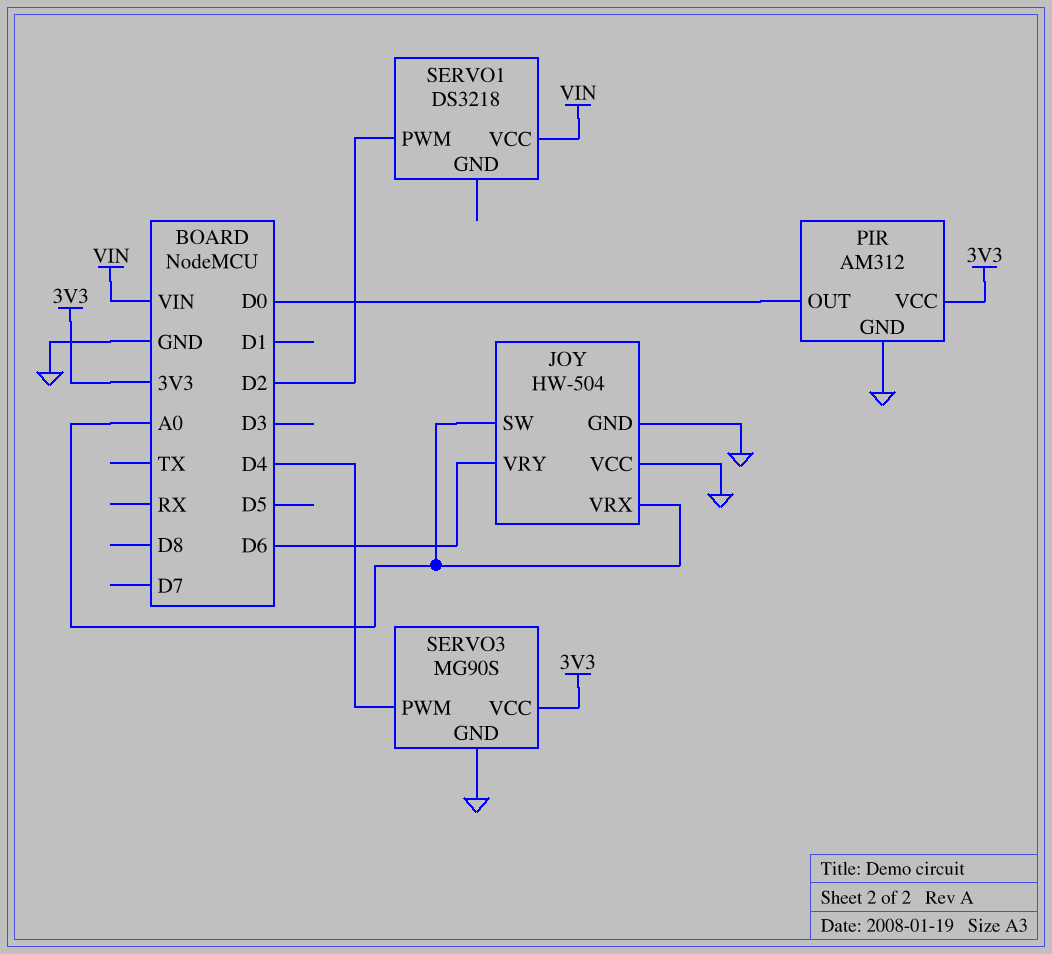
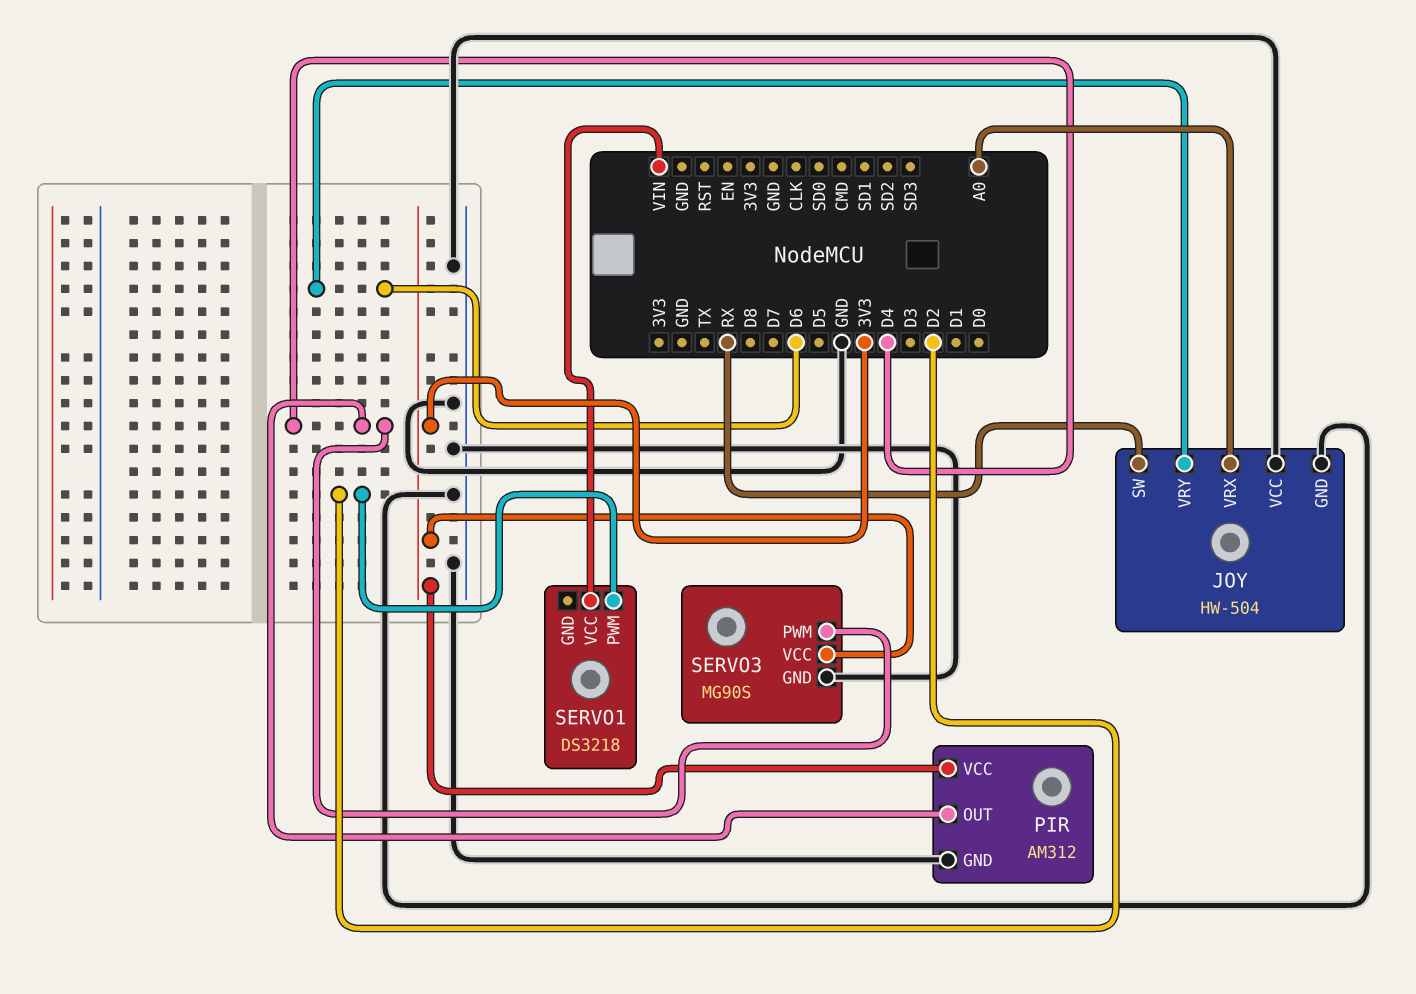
JOY pin SW: A0 -> RX
PIR pin OUT: D0 -> D4

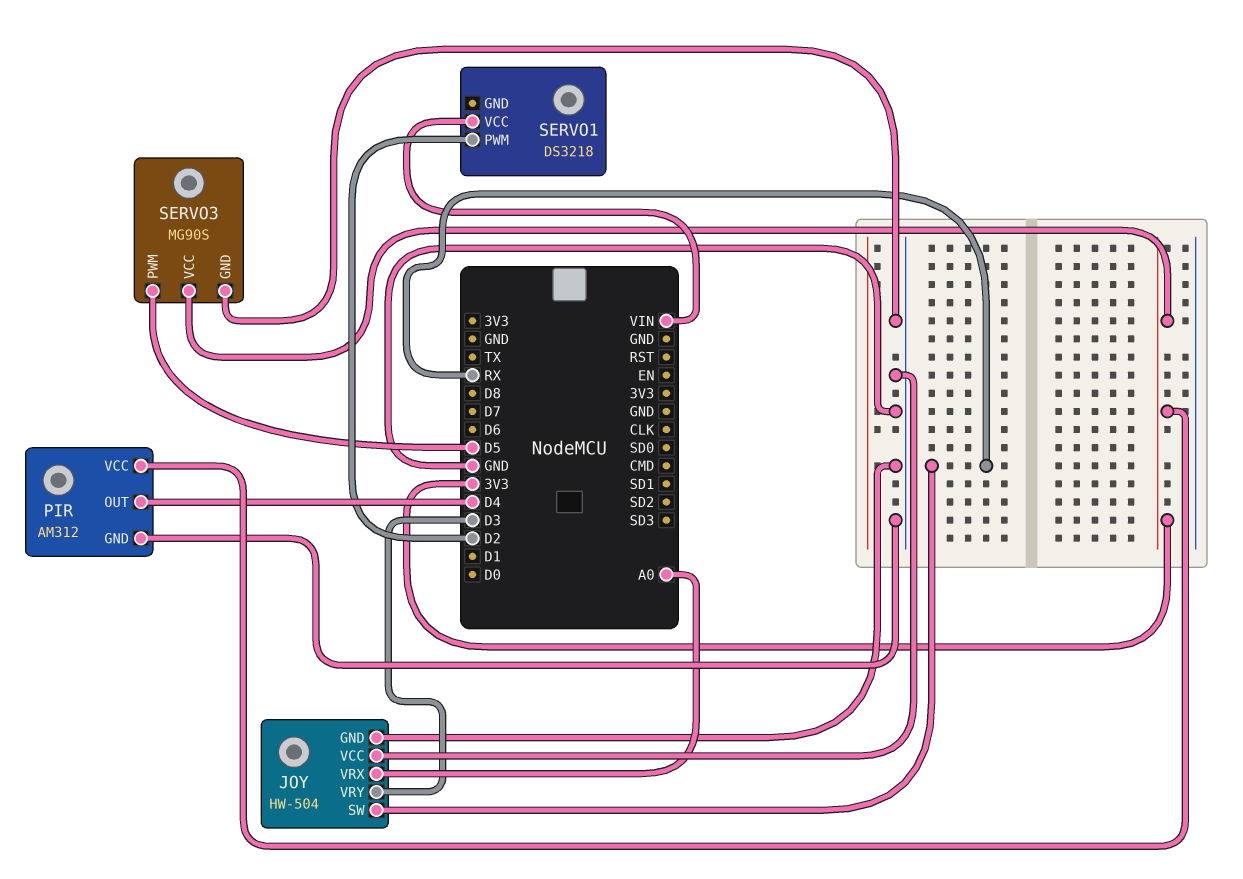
JOY pin VRY: D6 -> D3
SERVO3 pin PWM: D4 -> D5

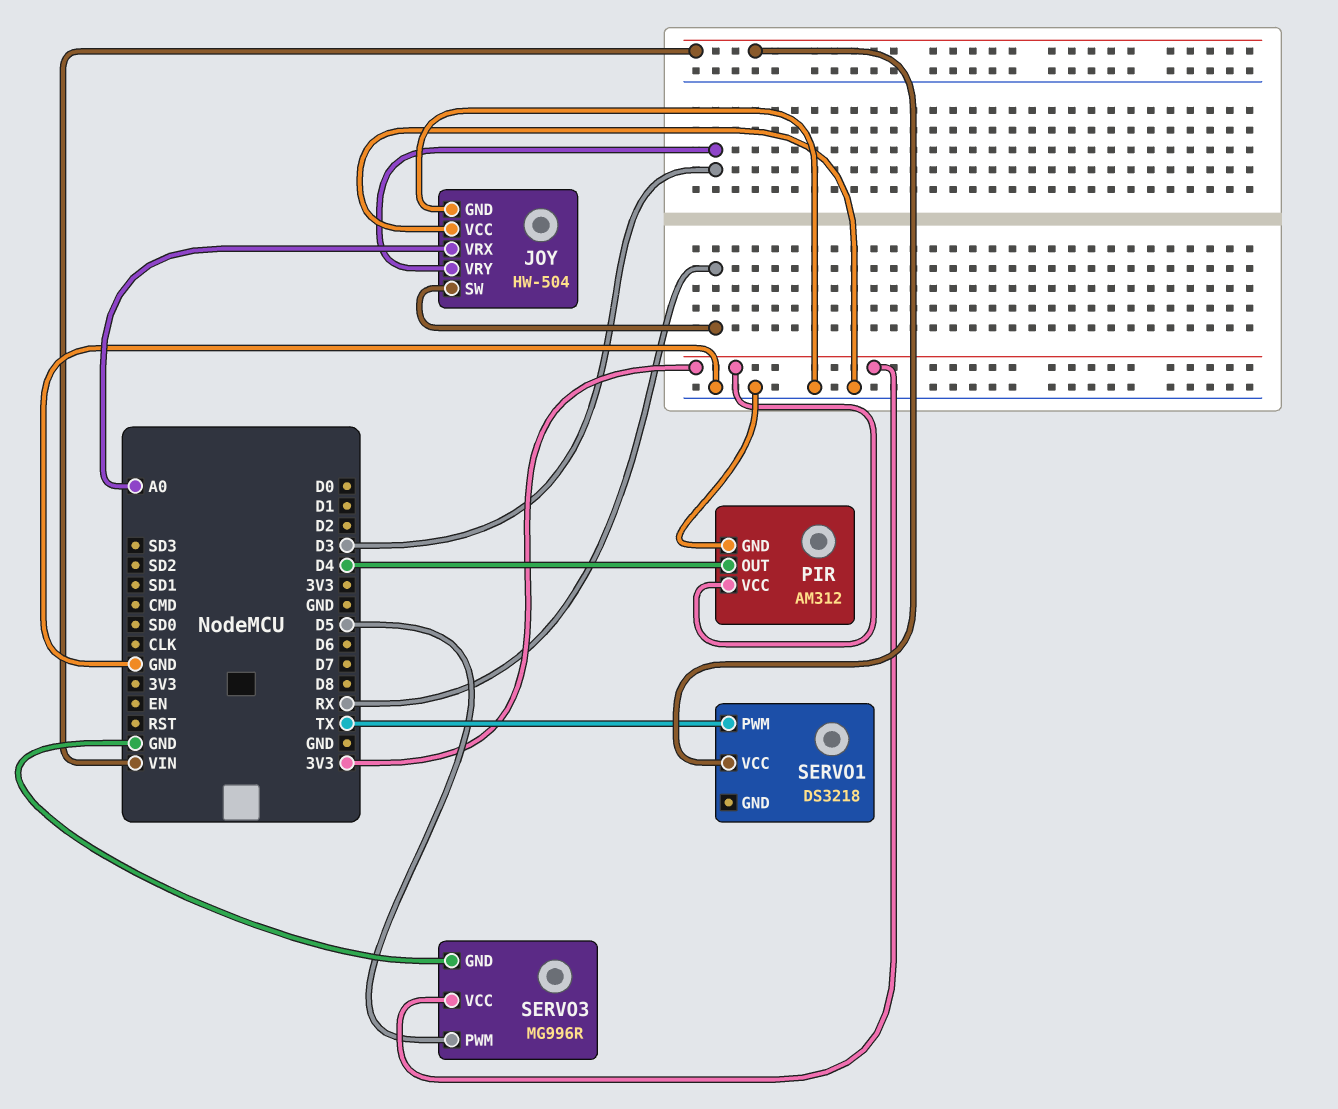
SERVO1 pin PWM: D2 -> TX
SERVO3: MG90S -> MG996R

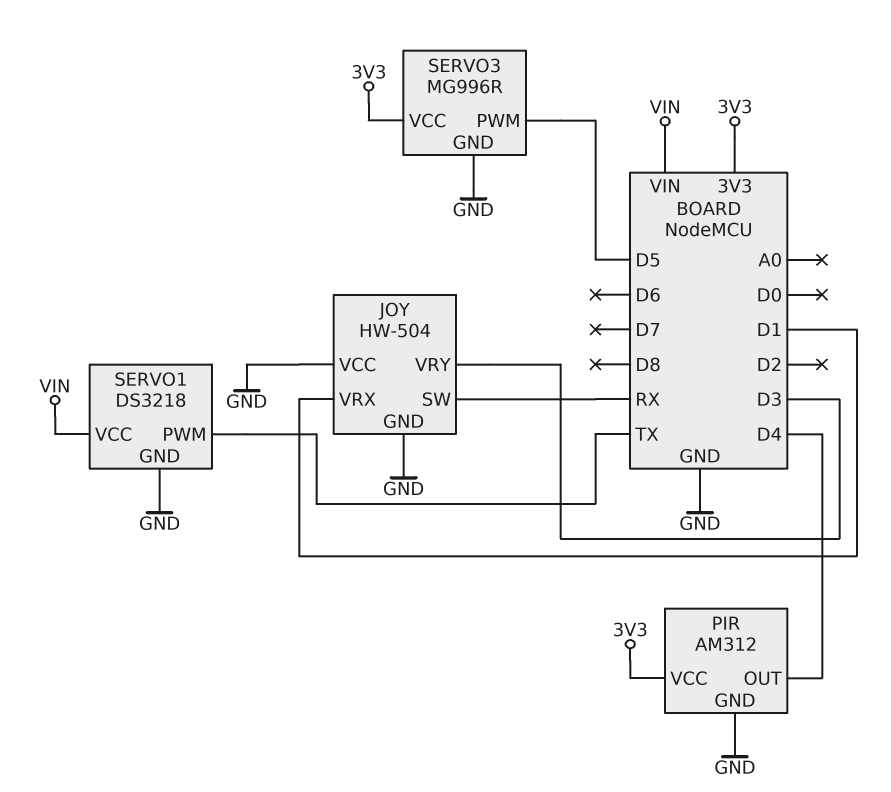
JOY pin VRX: A0 -> D1
SERVO1 pin GND: none -> GND

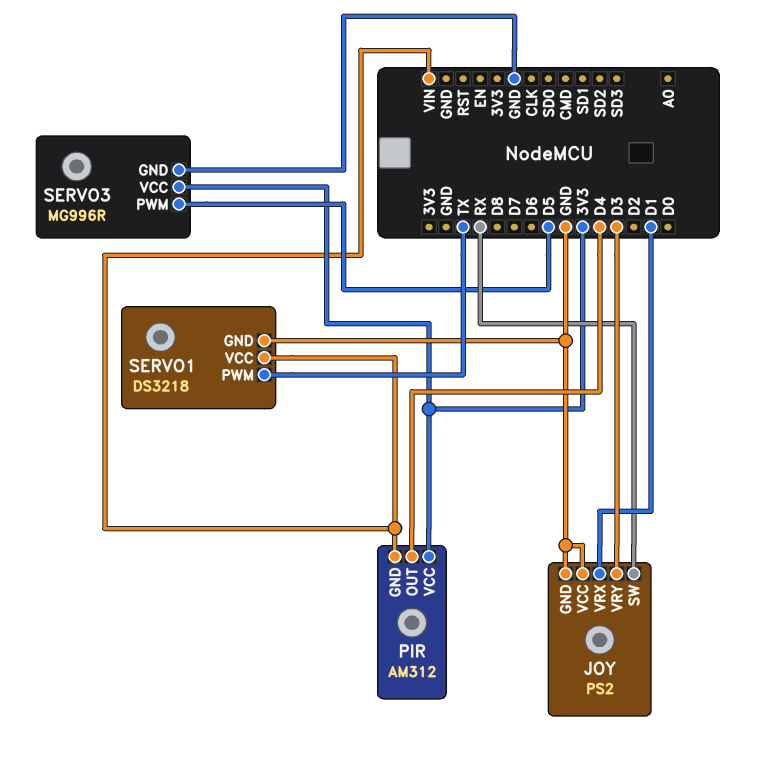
JOY: HW-504 -> PS2
PIR pin GND: GND -> VIN

